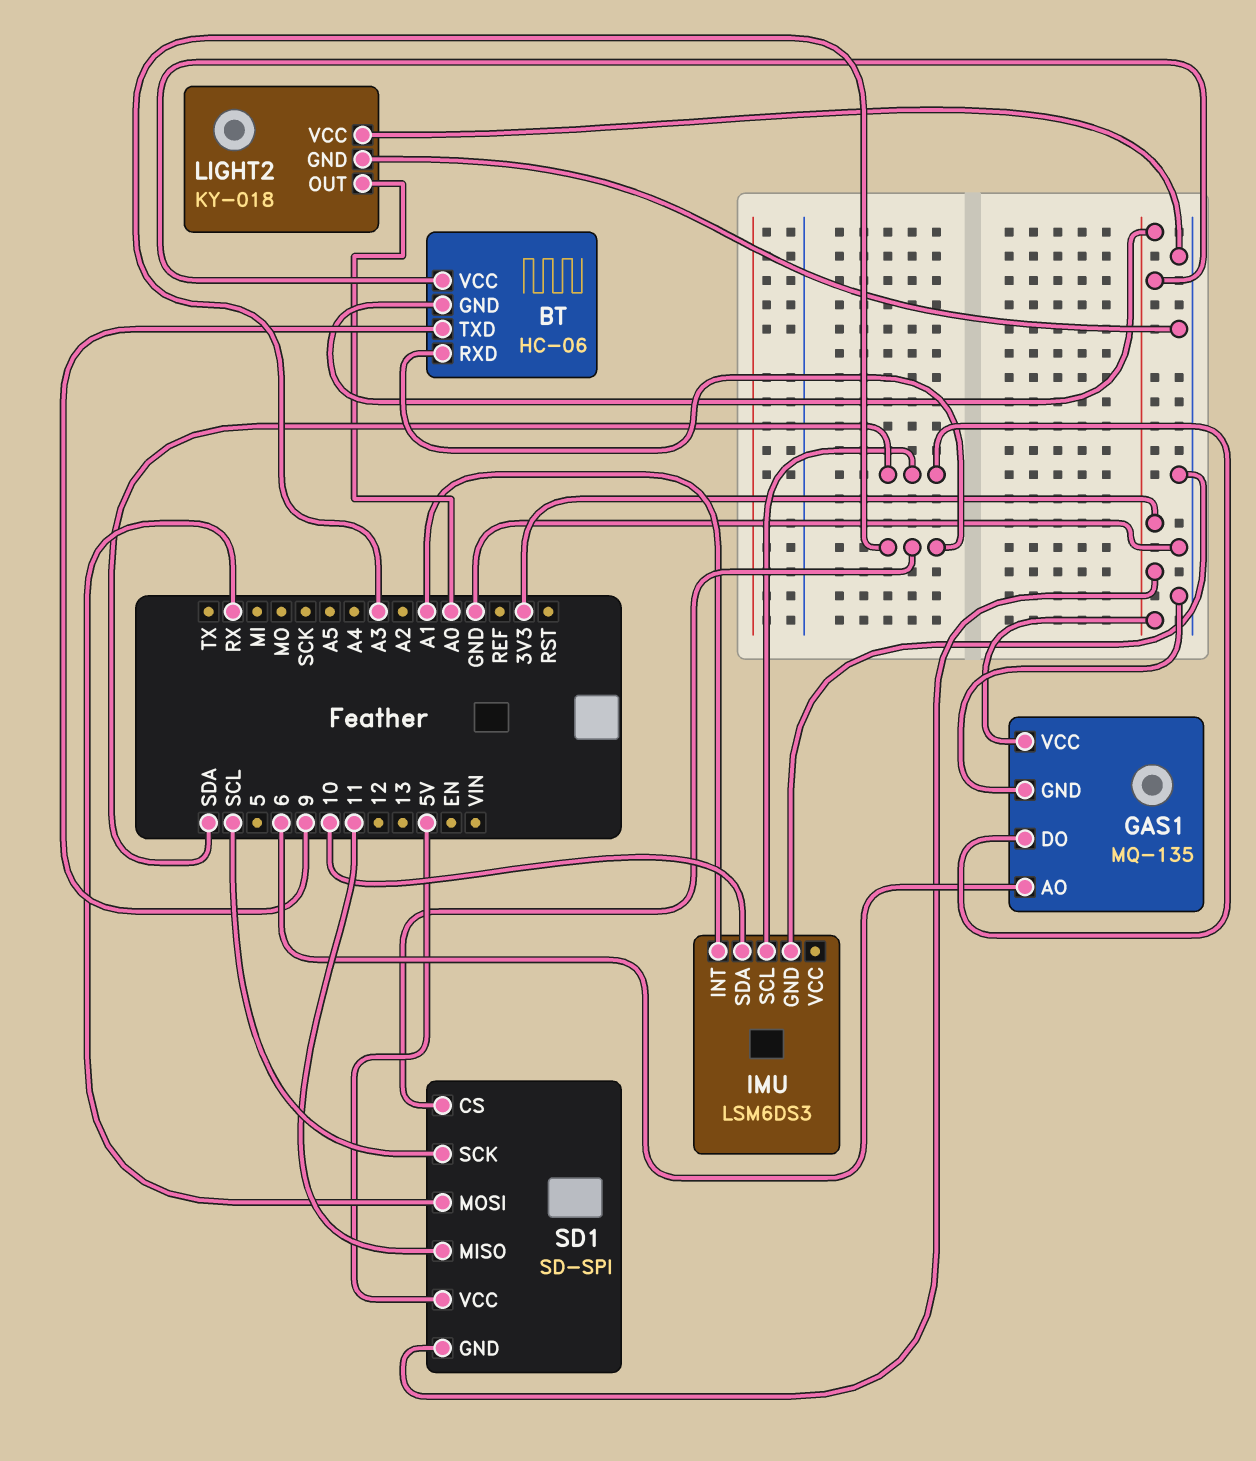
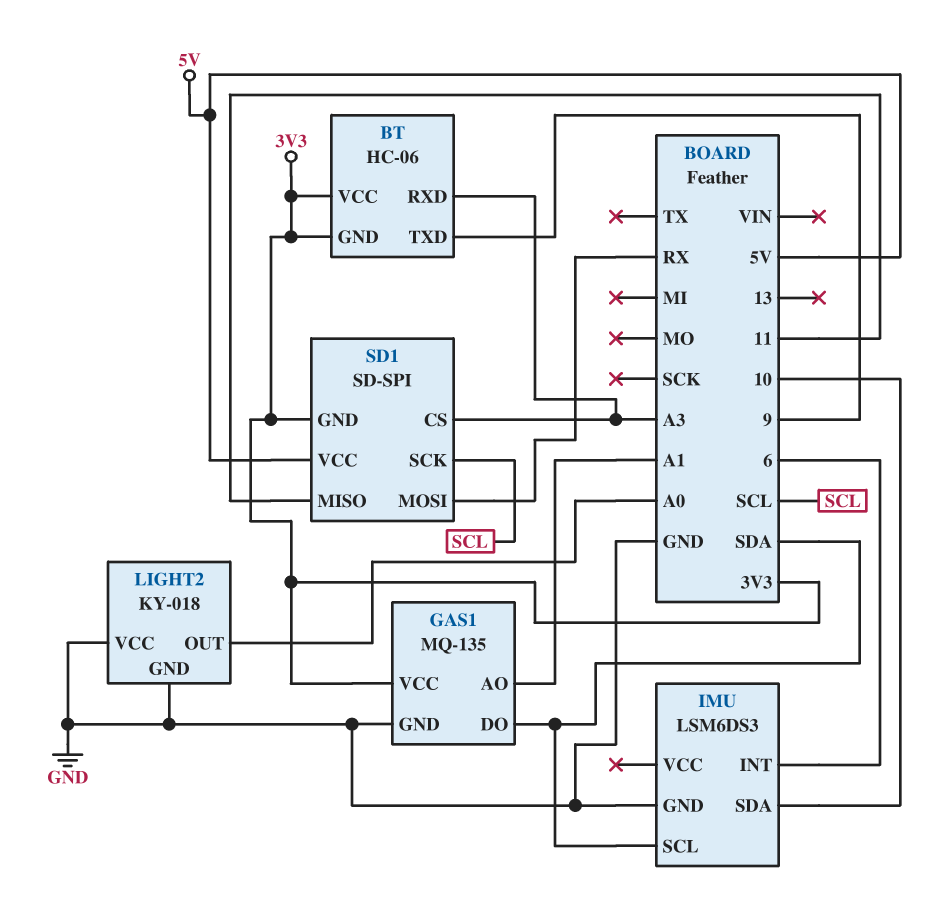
GAS1 pin AO: 6 -> A1
IMU pin INT: A1 -> 6

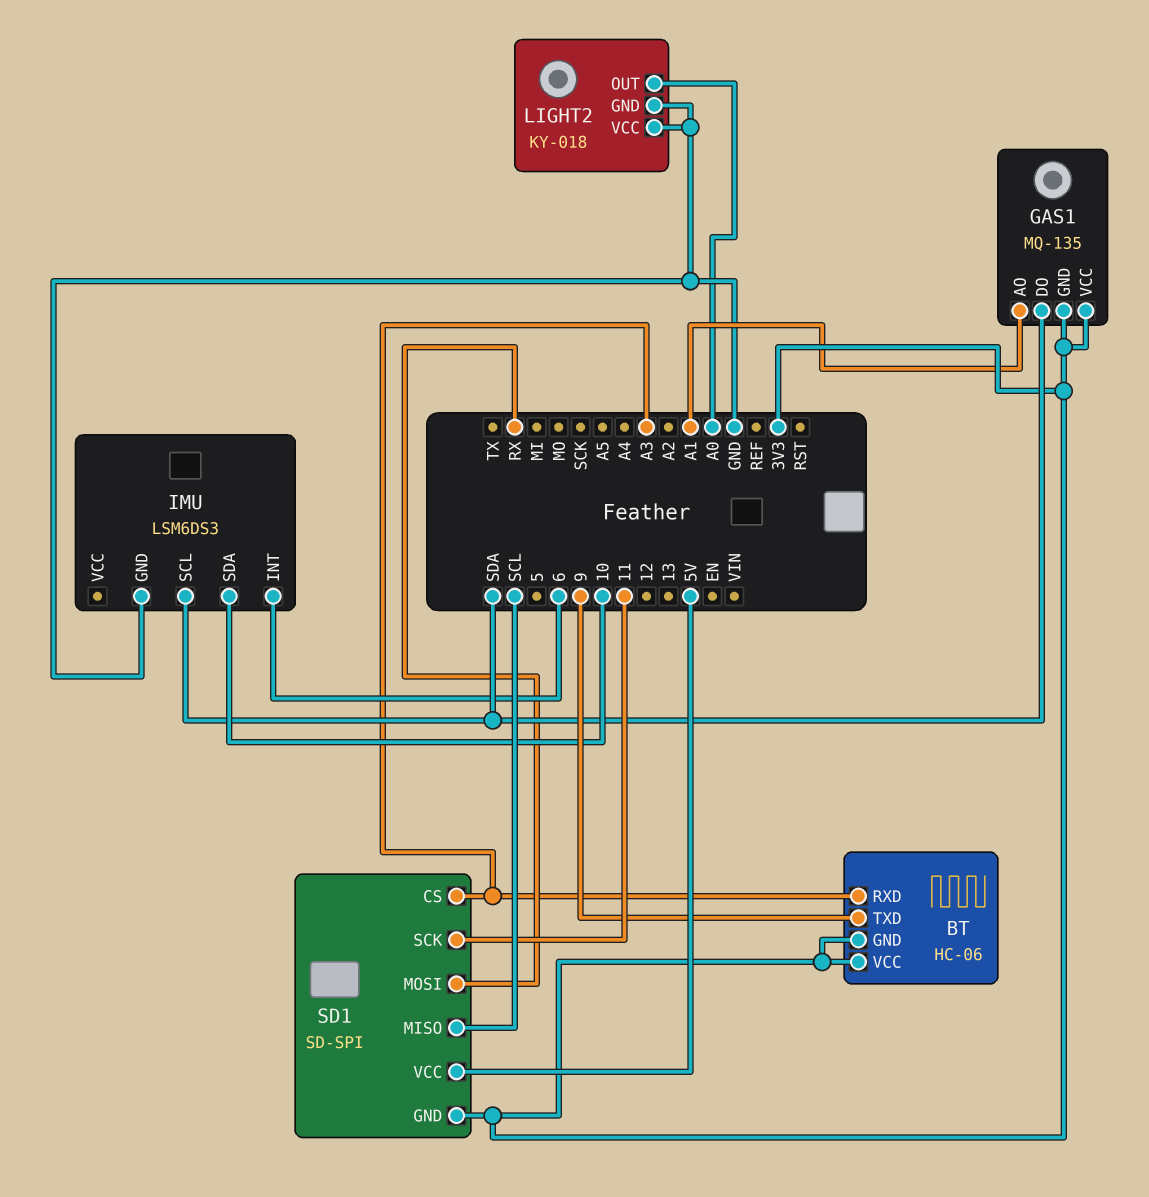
GAS1 pin GND: GND -> 3V3
SD1 pin MISO: 11 -> SCL
SD1 pin SCK: SCL -> 11

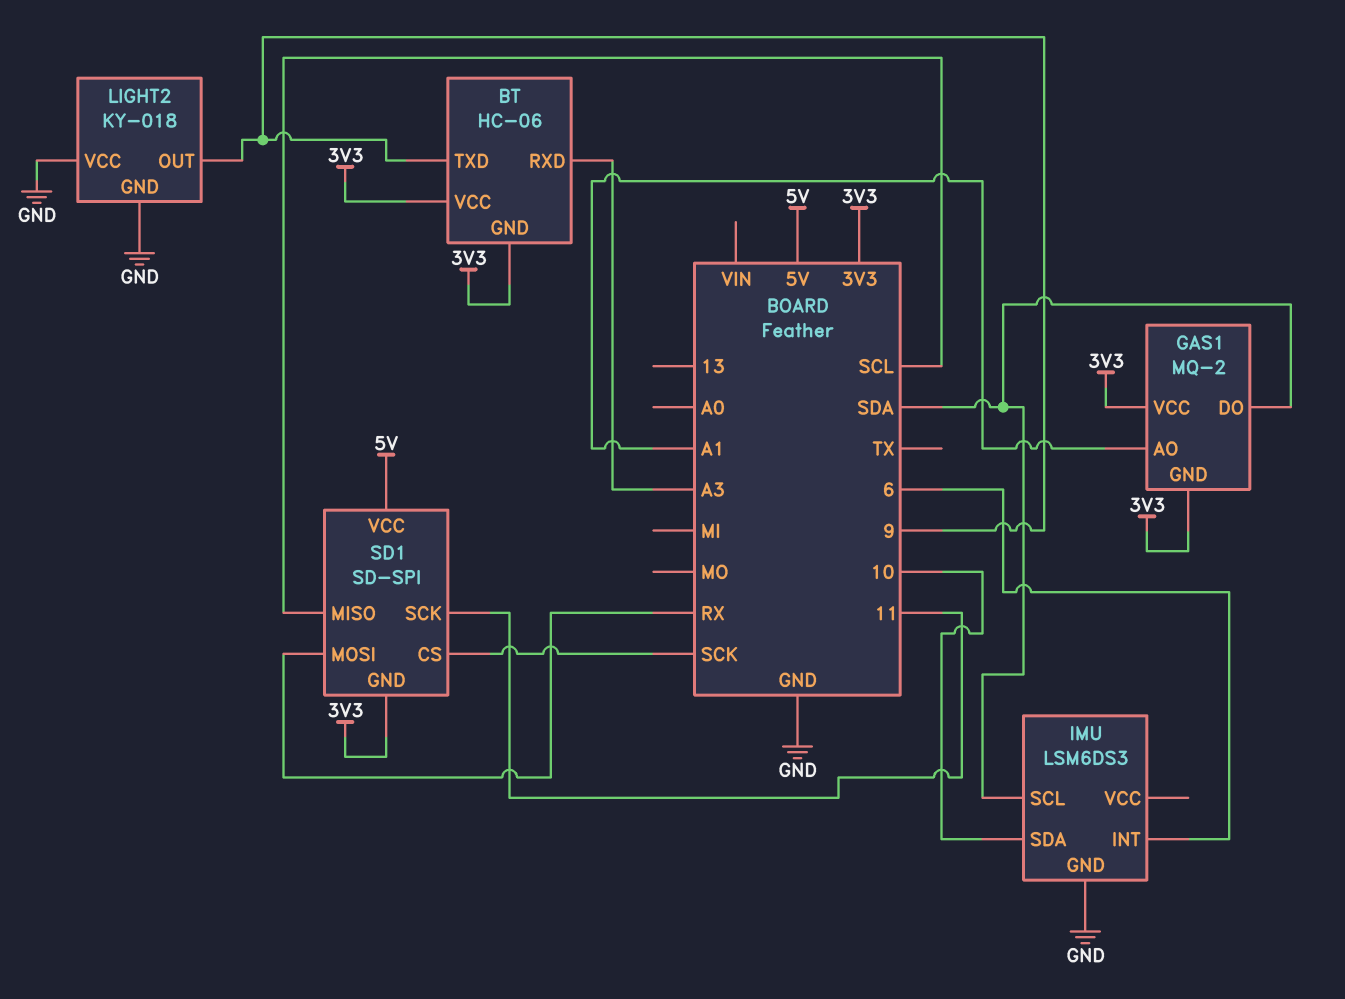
GAS1: MQ-135 -> MQ-2
LIGHT2 pin OUT: A0 -> 9
SD1 pin CS: A3 -> SCK

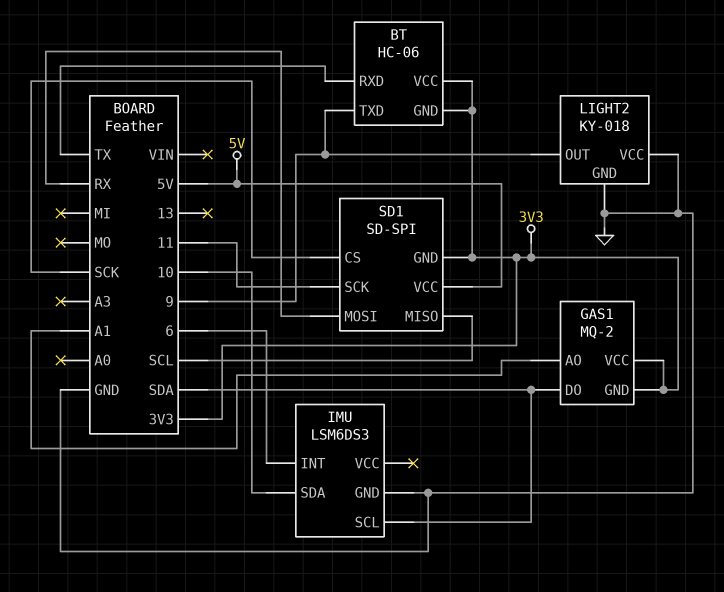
BT pin RXD: A3 -> TX

